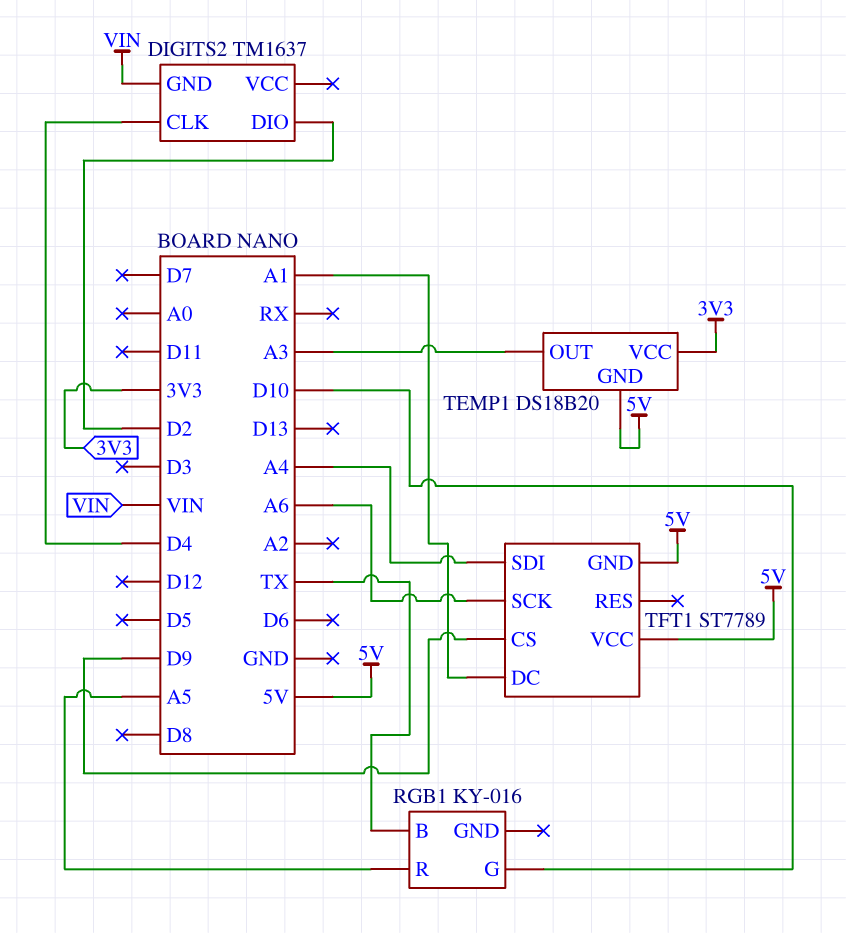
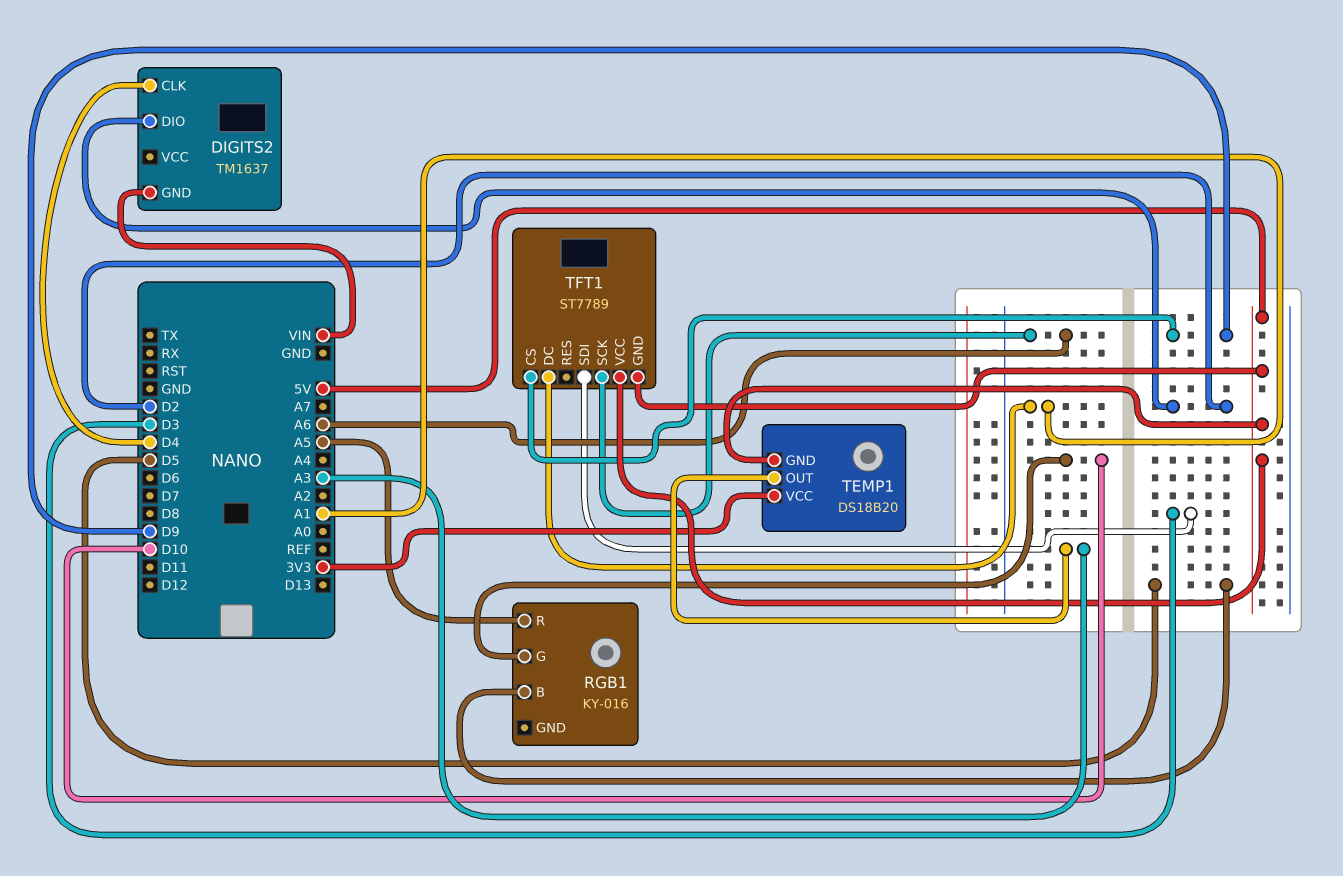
RGB1 pin B: TX -> D5
TFT1 pin SDI: A4 -> D3

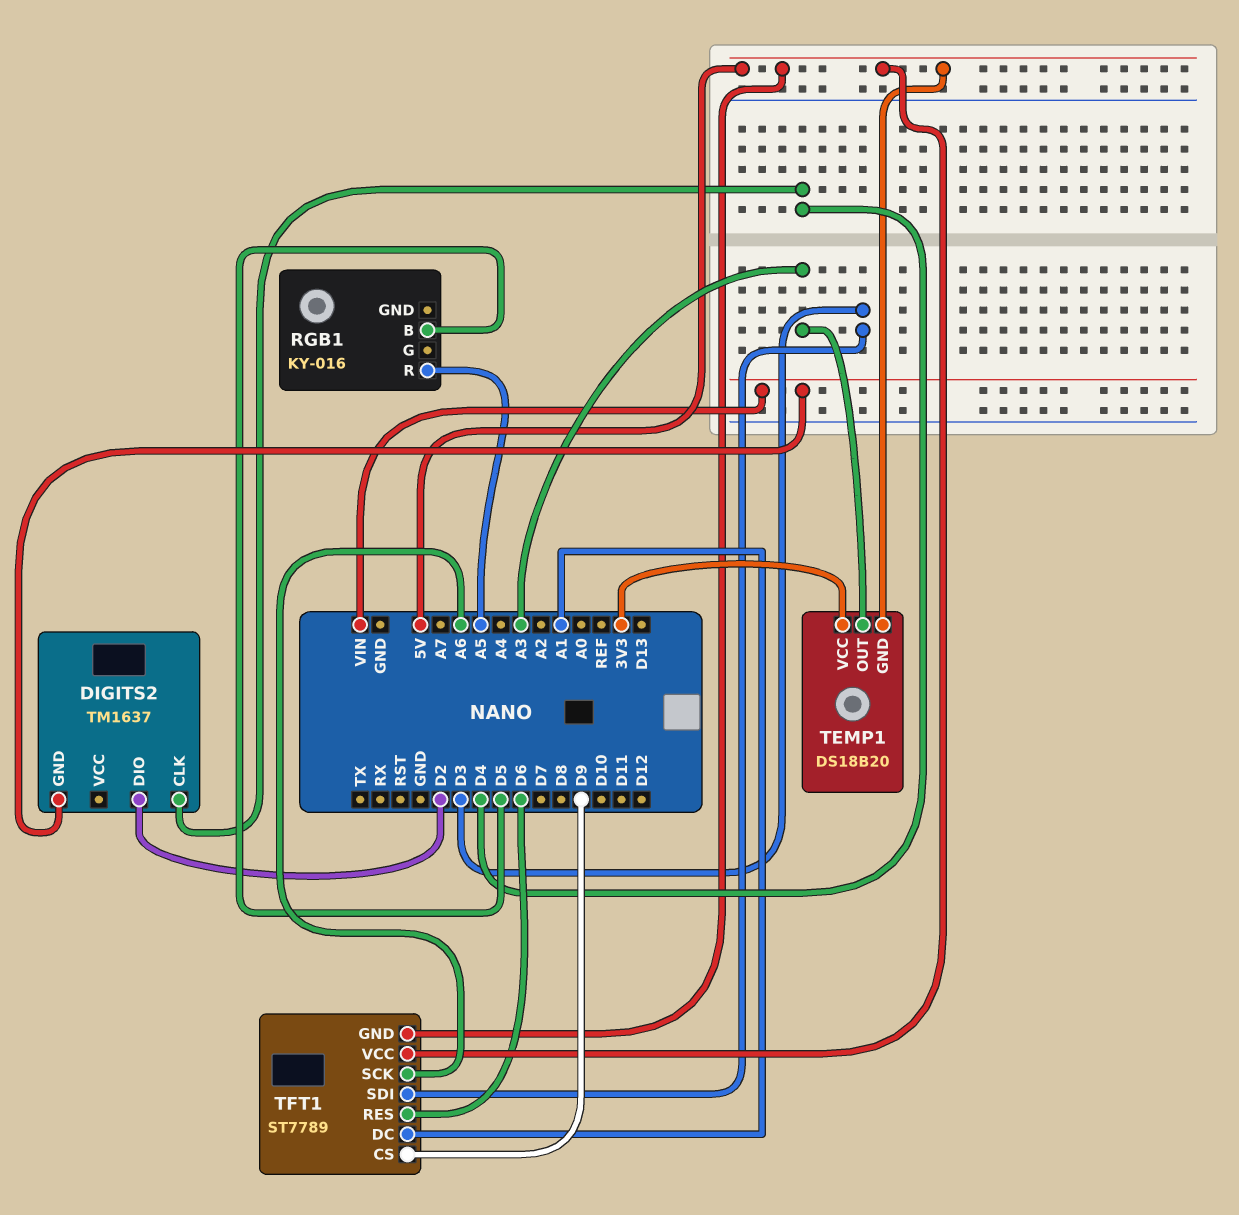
RGB1 pin G: D10 -> none
TFT1 pin RES: none -> D6

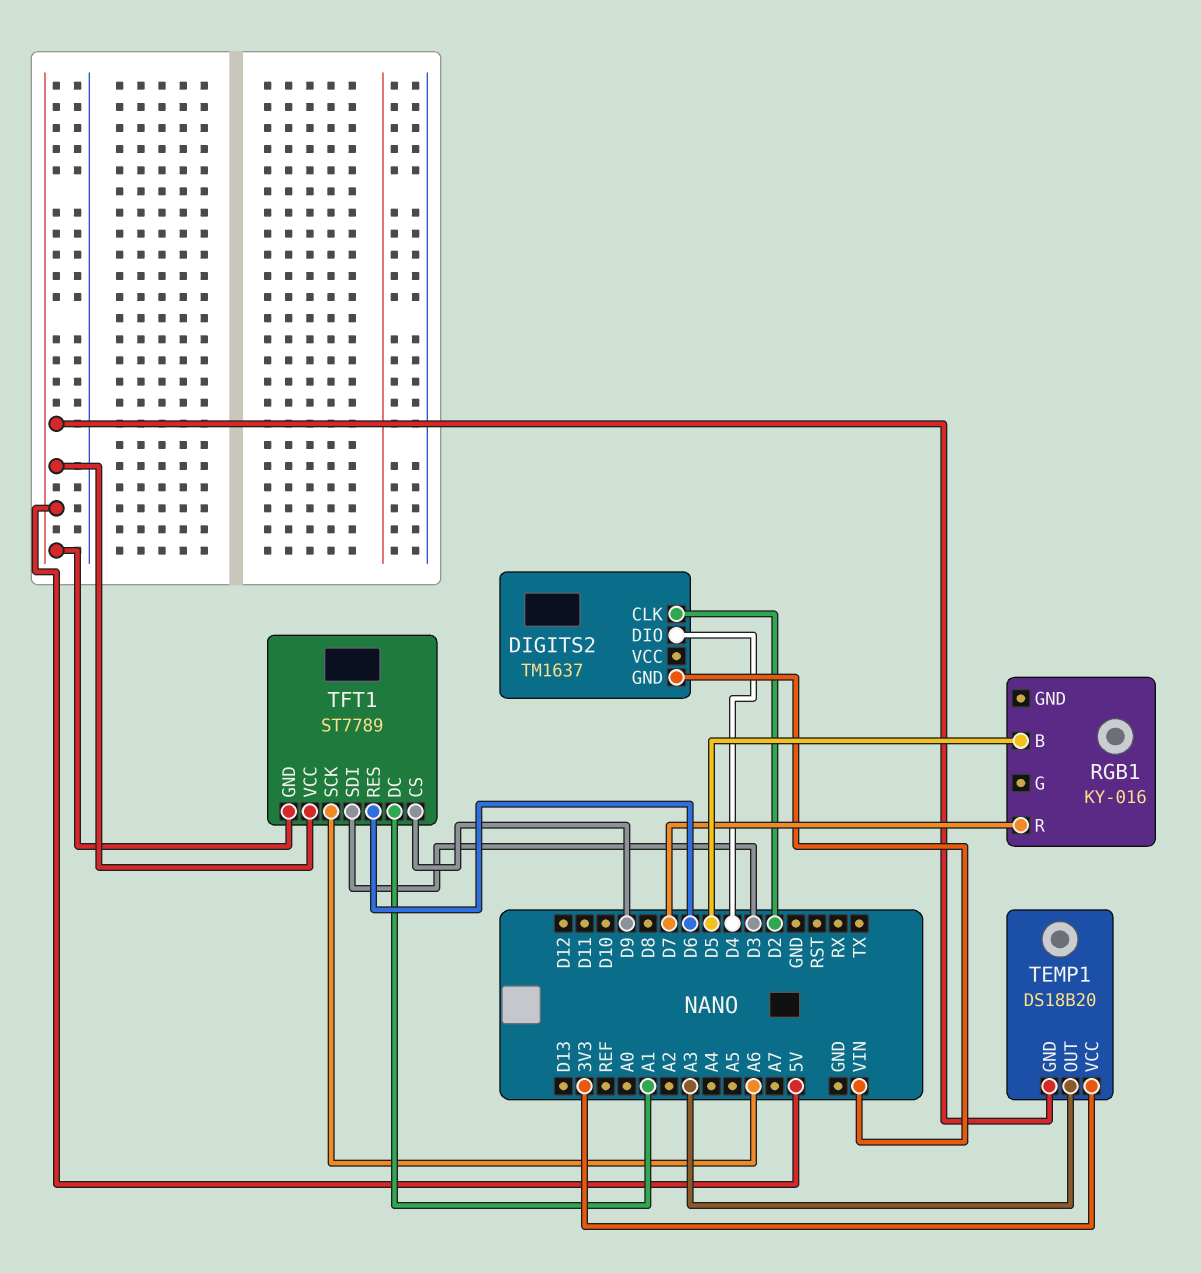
DIGITS2 pin CLK: D4 -> D2
DIGITS2 pin DIO: D2 -> D4
RGB1 pin R: A5 -> D7

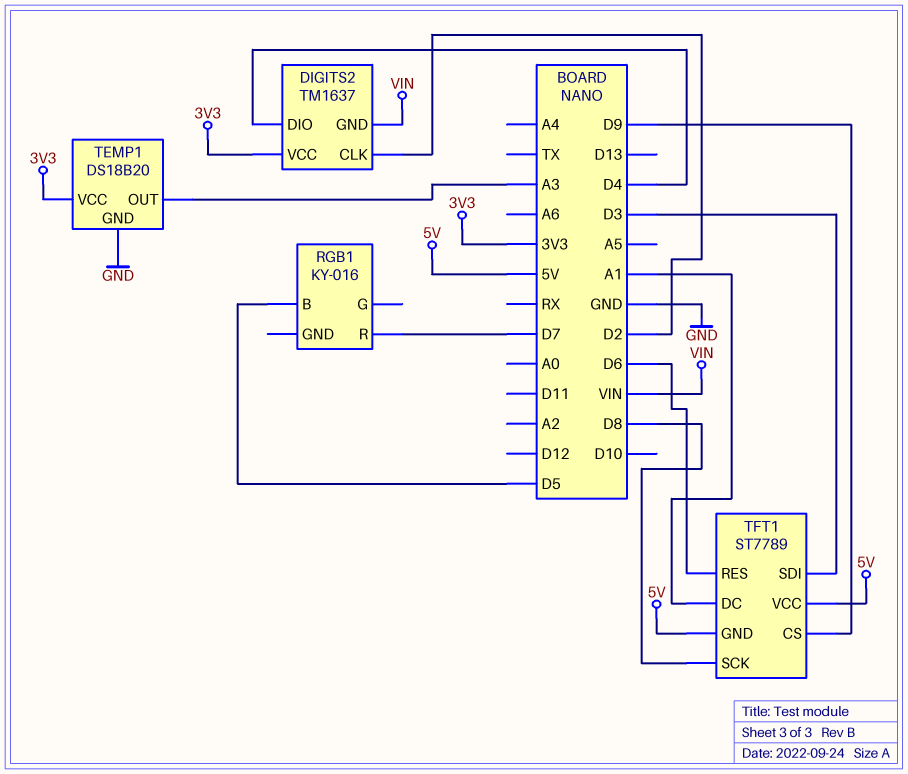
DIGITS2 pin VCC: none -> 3V3
TEMP1 pin GND: 5V -> GND
TFT1 pin SCK: A6 -> D8

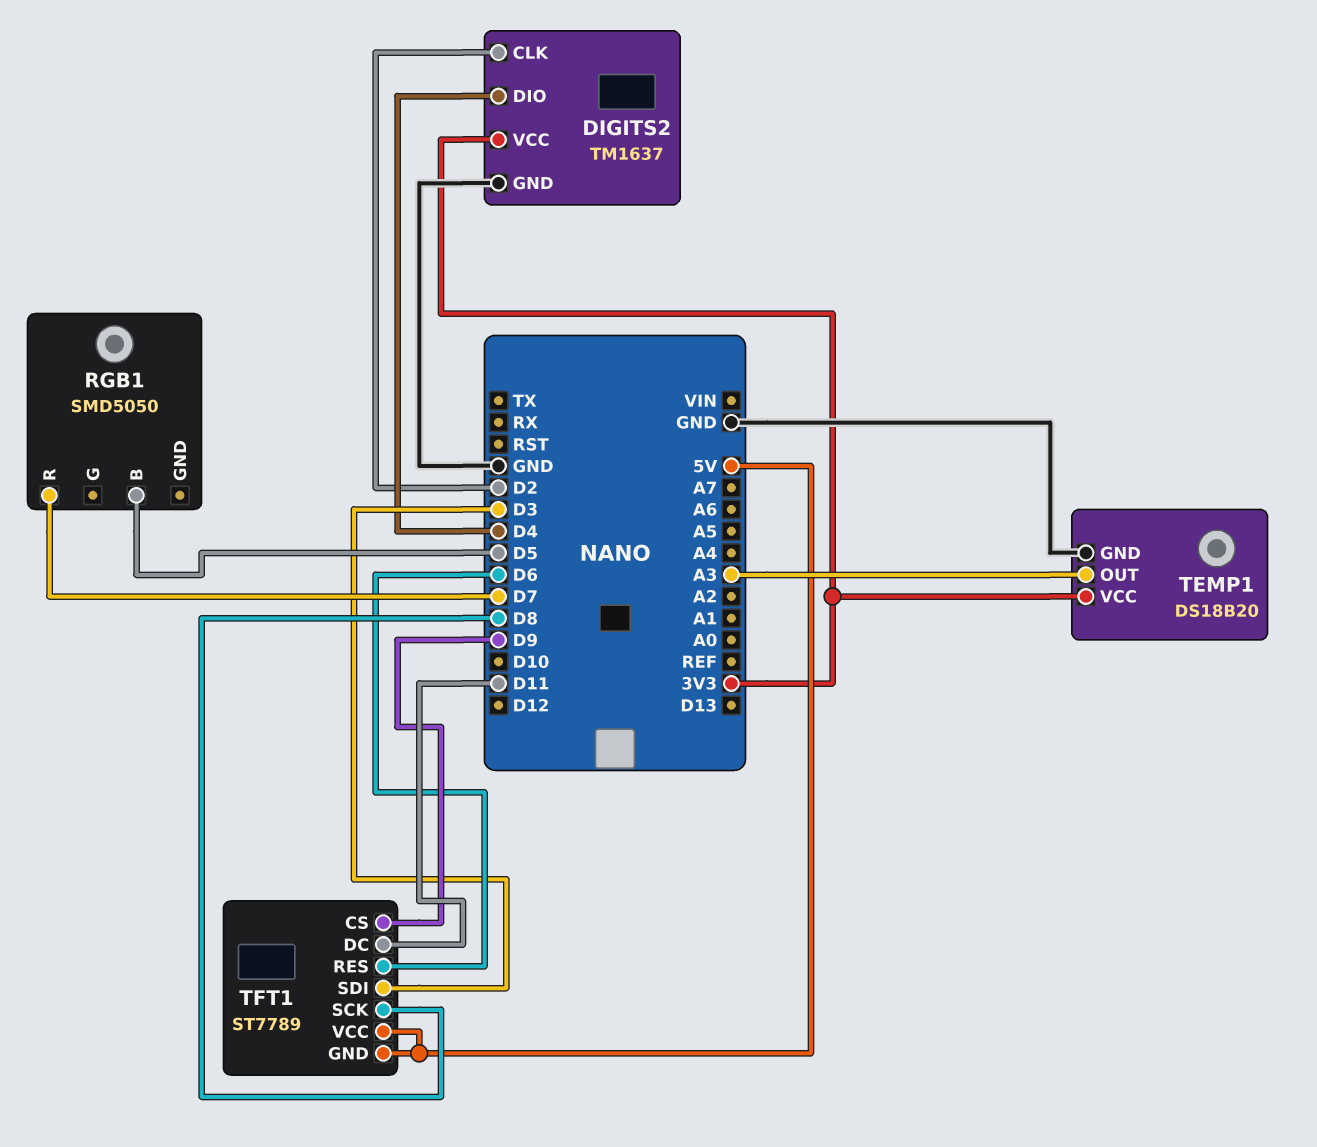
DIGITS2 pin GND: VIN -> GND
RGB1: KY-016 -> SMD5050
TFT1 pin DC: A1 -> D11

